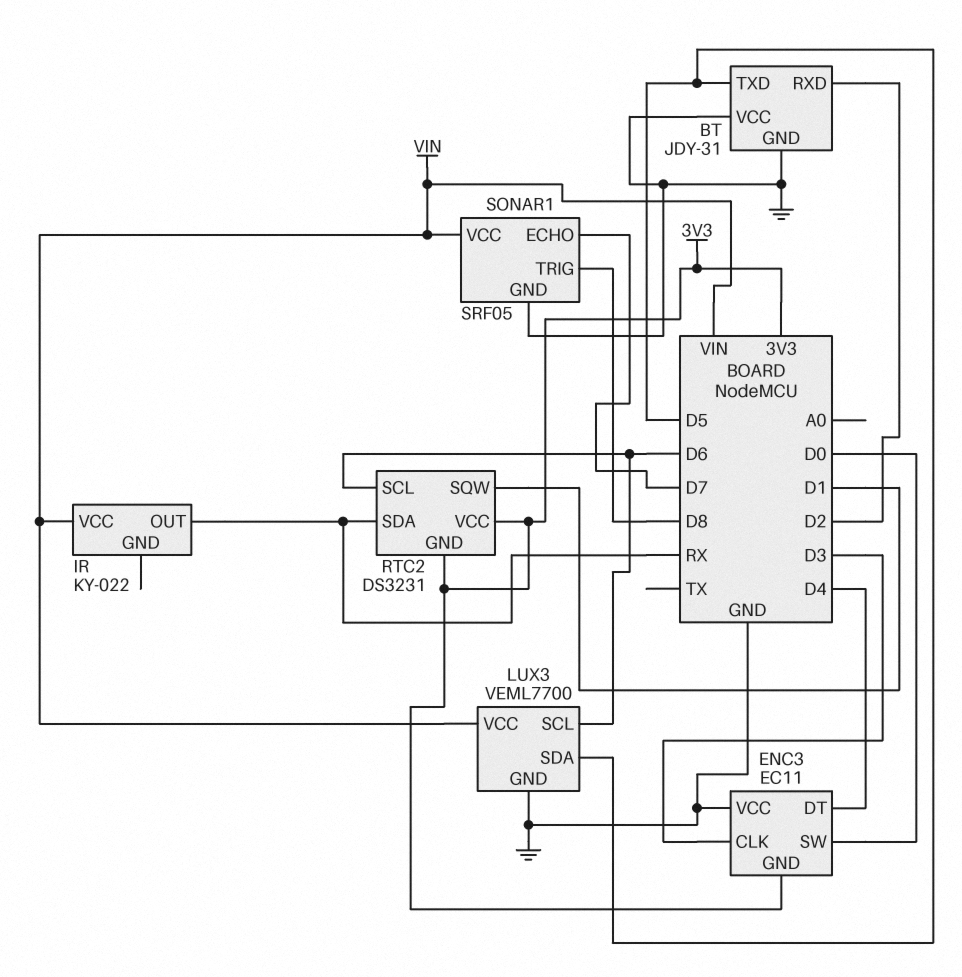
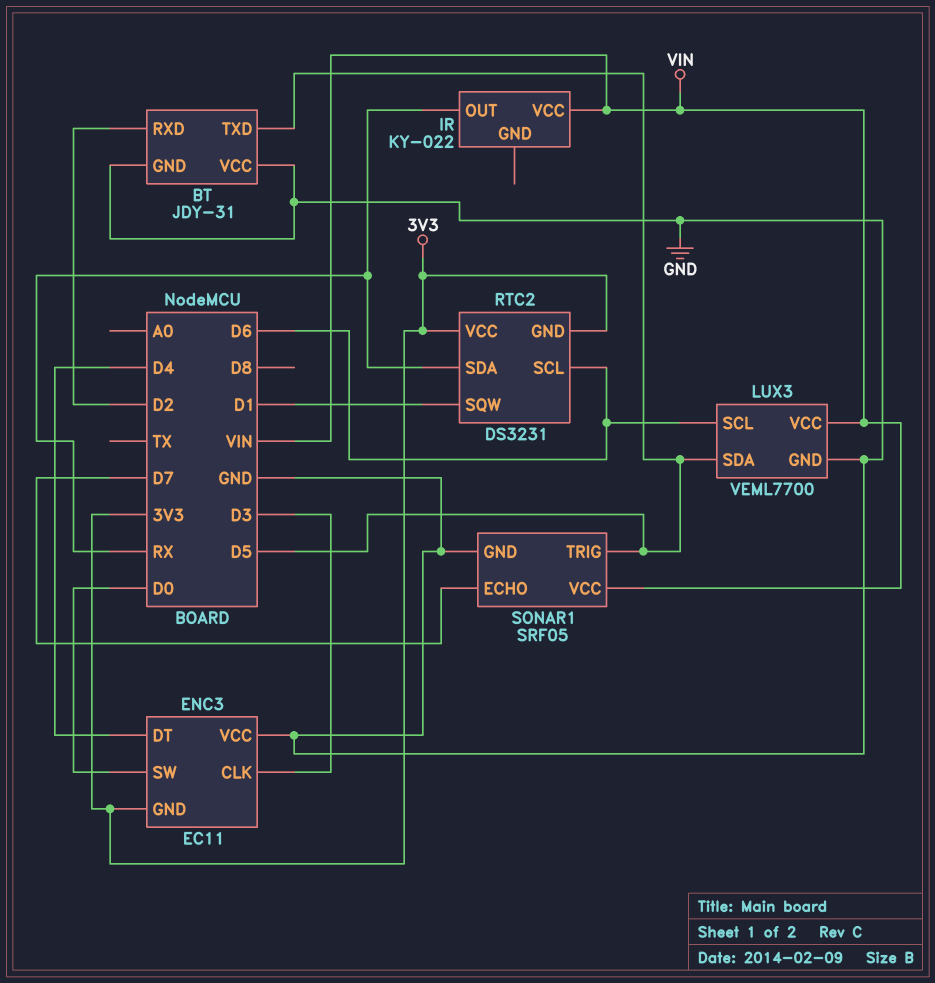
SONAR1 pin TRIG: D8 -> D5

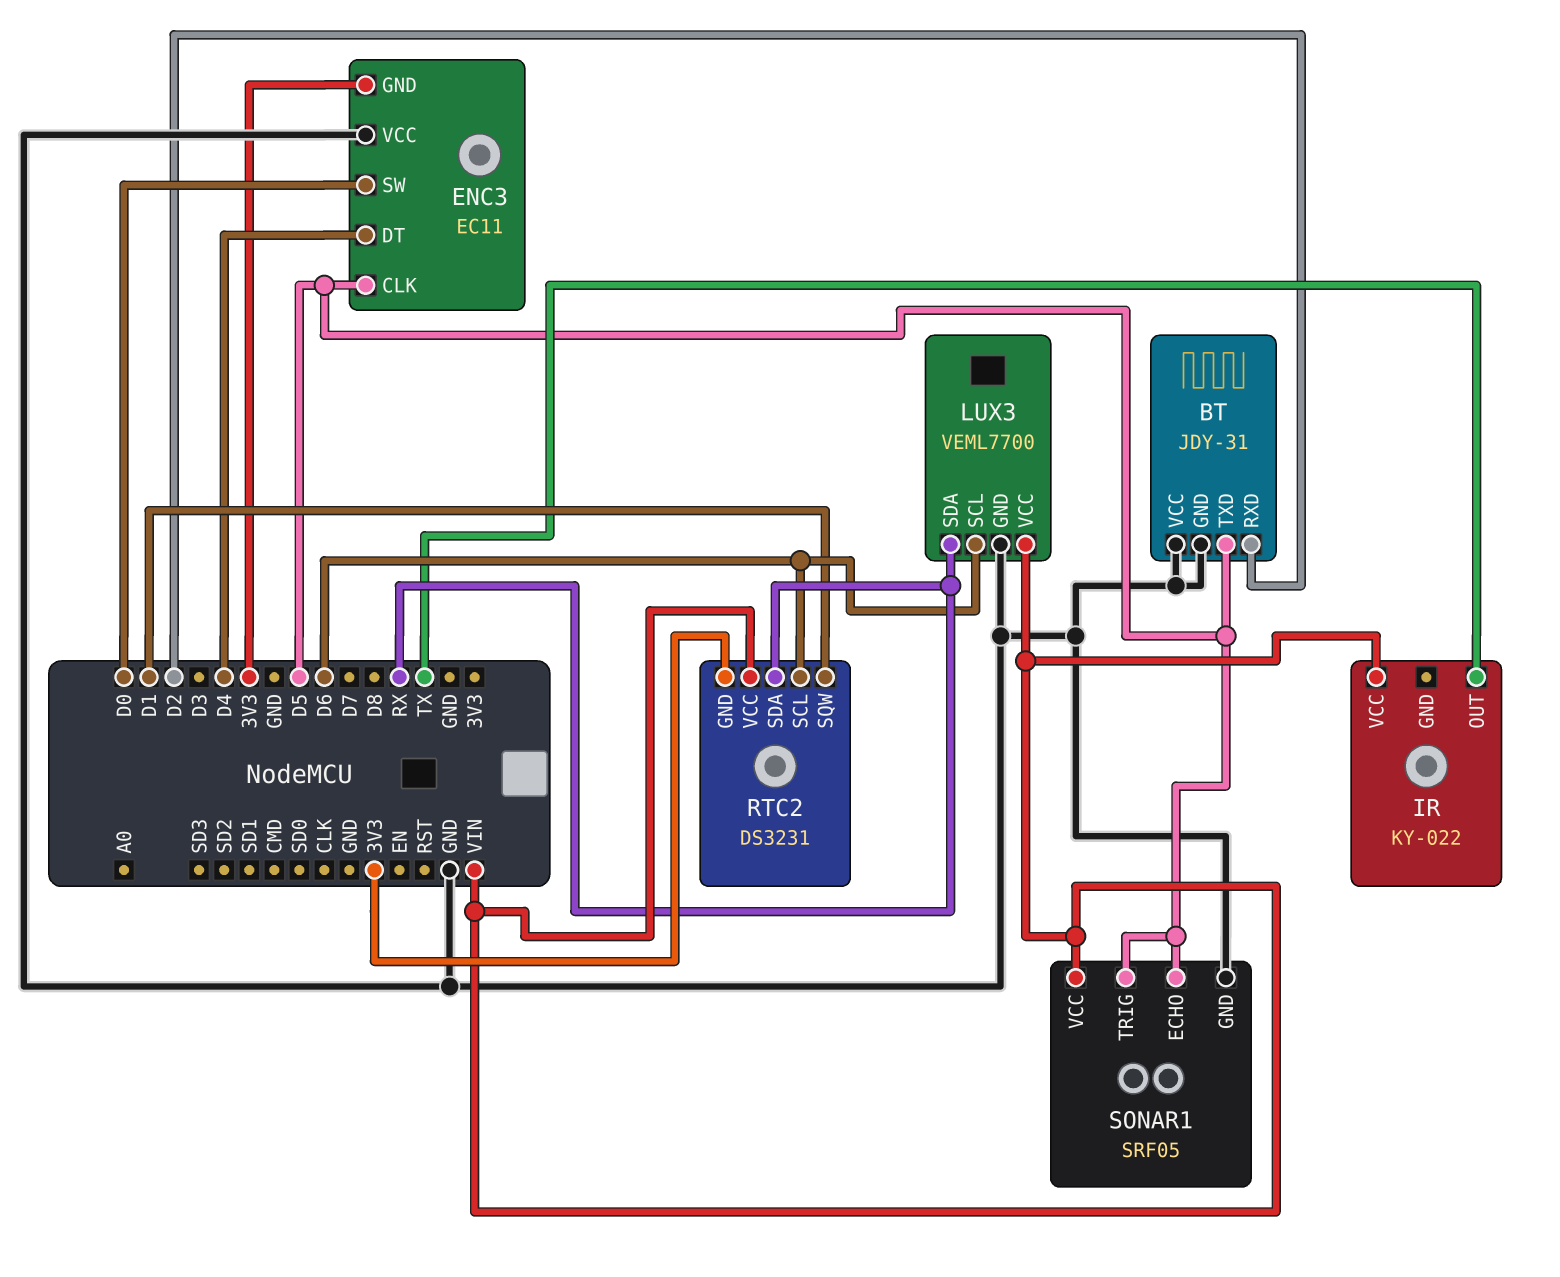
ENC3 pin CLK: D3 -> D5
IR pin OUT: RX -> TX
LUX3 pin SDA: D5 -> RX
RTC2 pin VCC: 3V3 -> VIN
SONAR1 pin ECHO: D7 -> D5

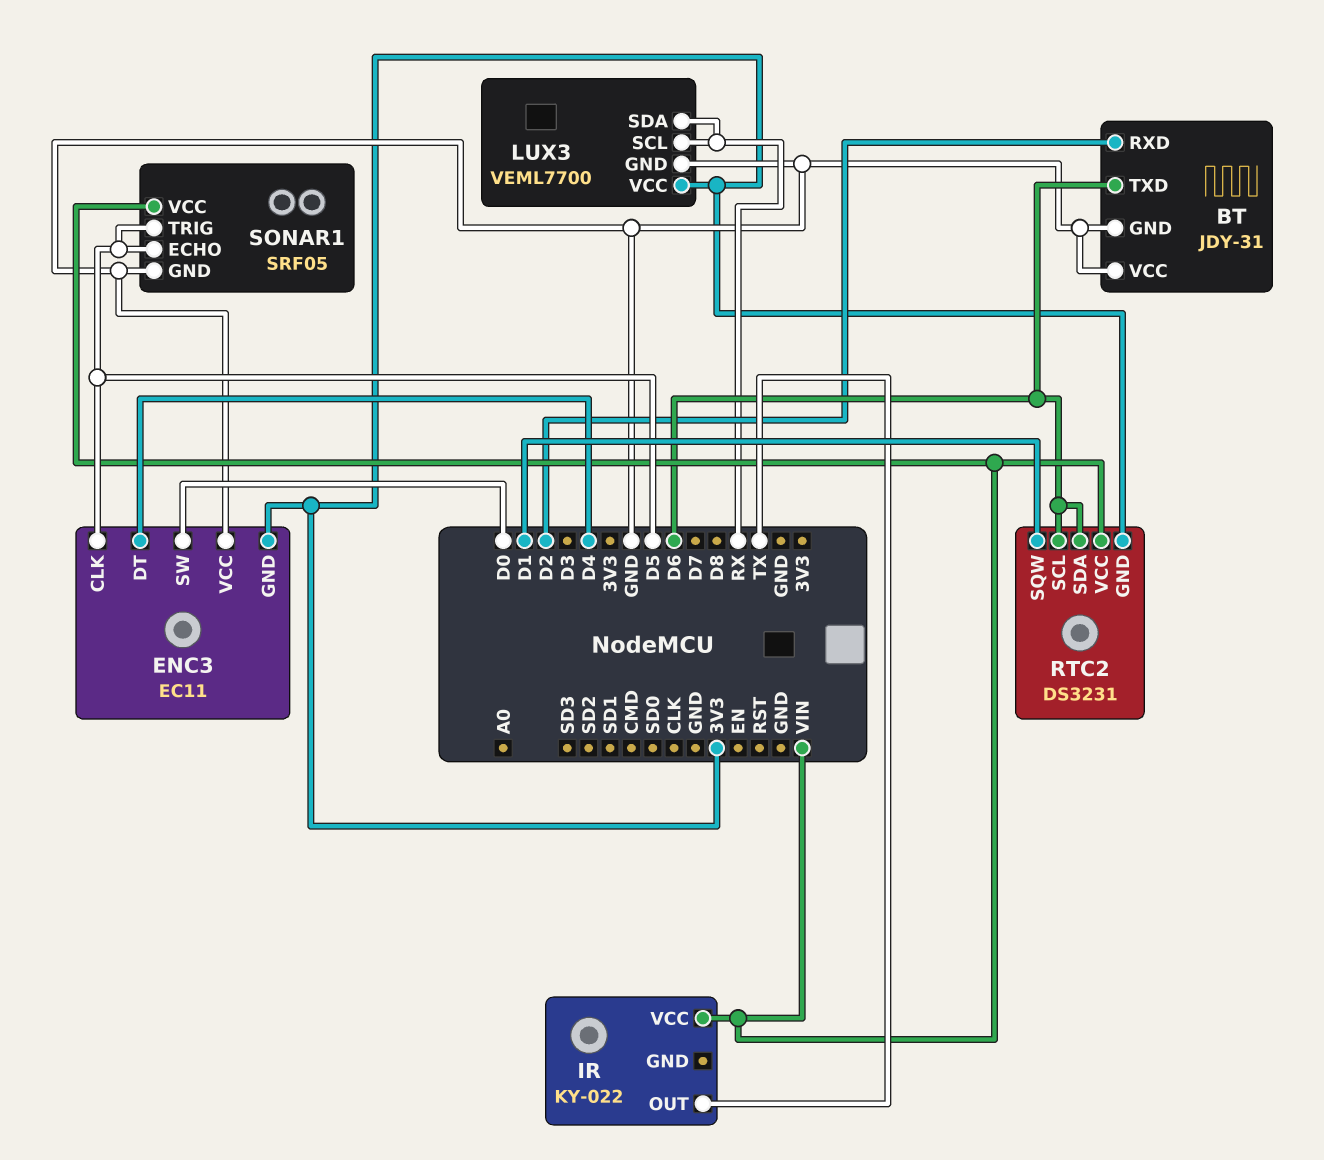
BT pin TXD: D5 -> D6
LUX3 pin SCL: D6 -> RX
LUX3 pin VCC: VIN -> 3V3
RTC2 pin SDA: RX -> D6

